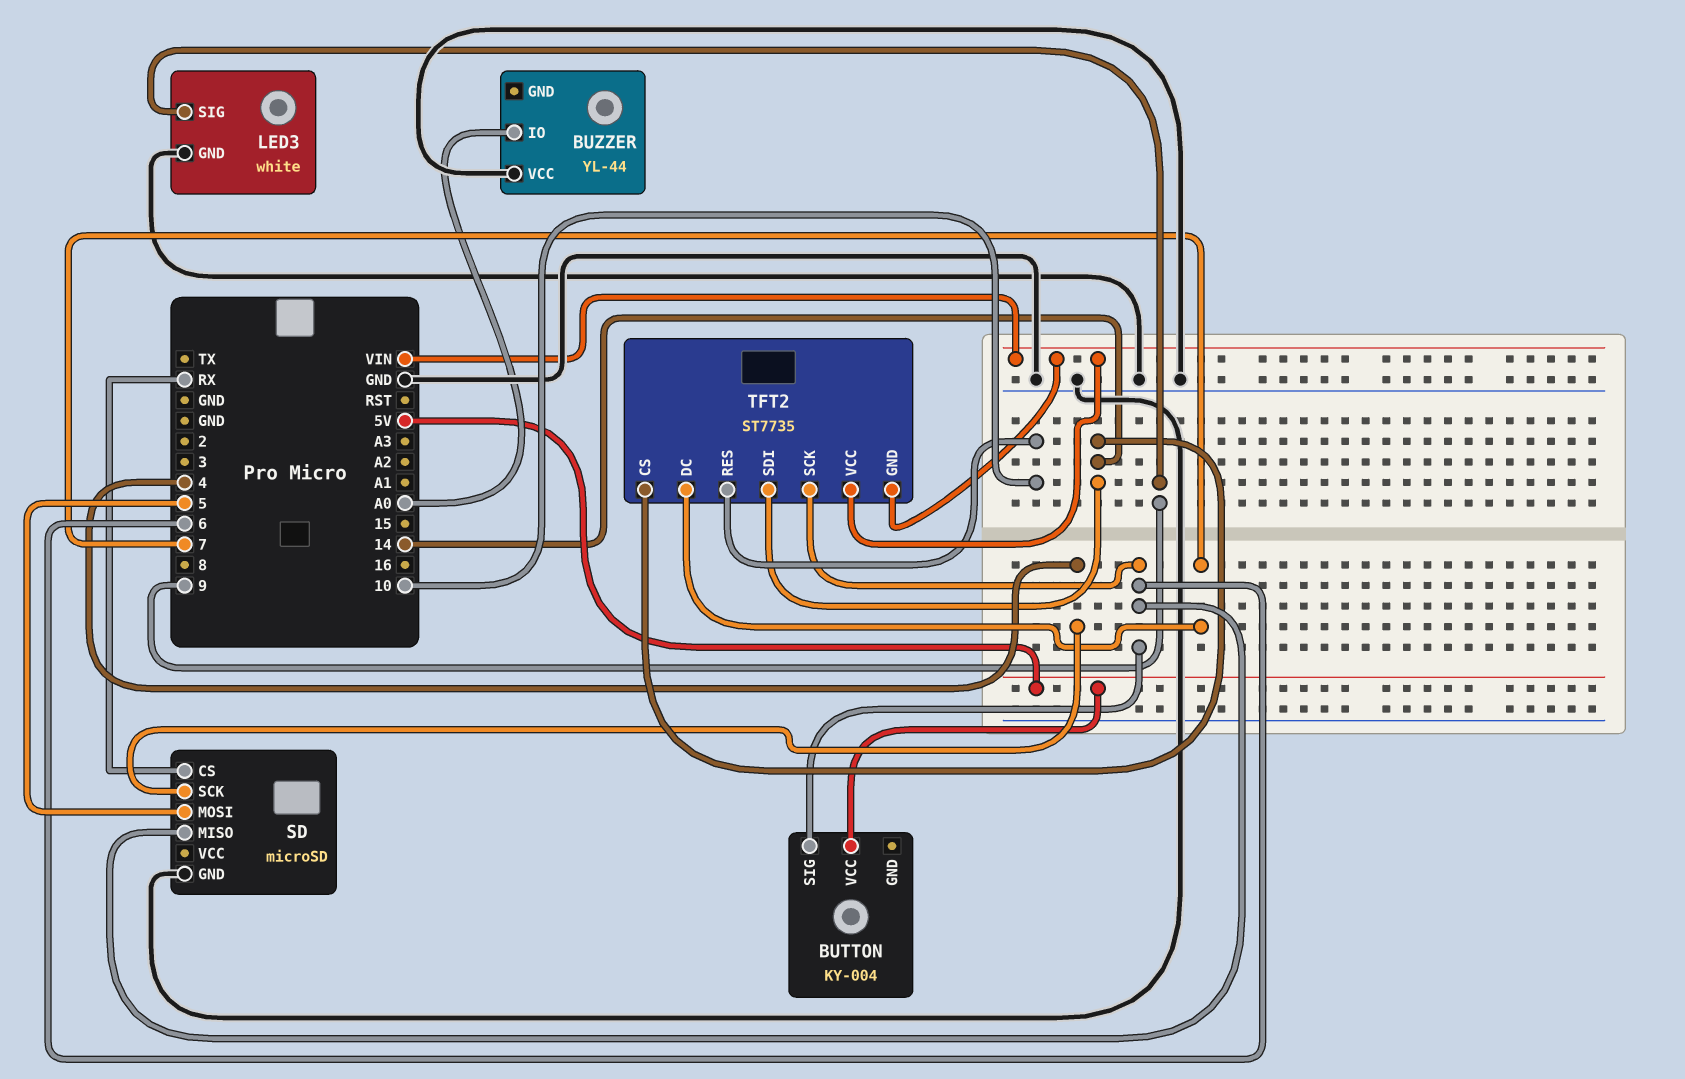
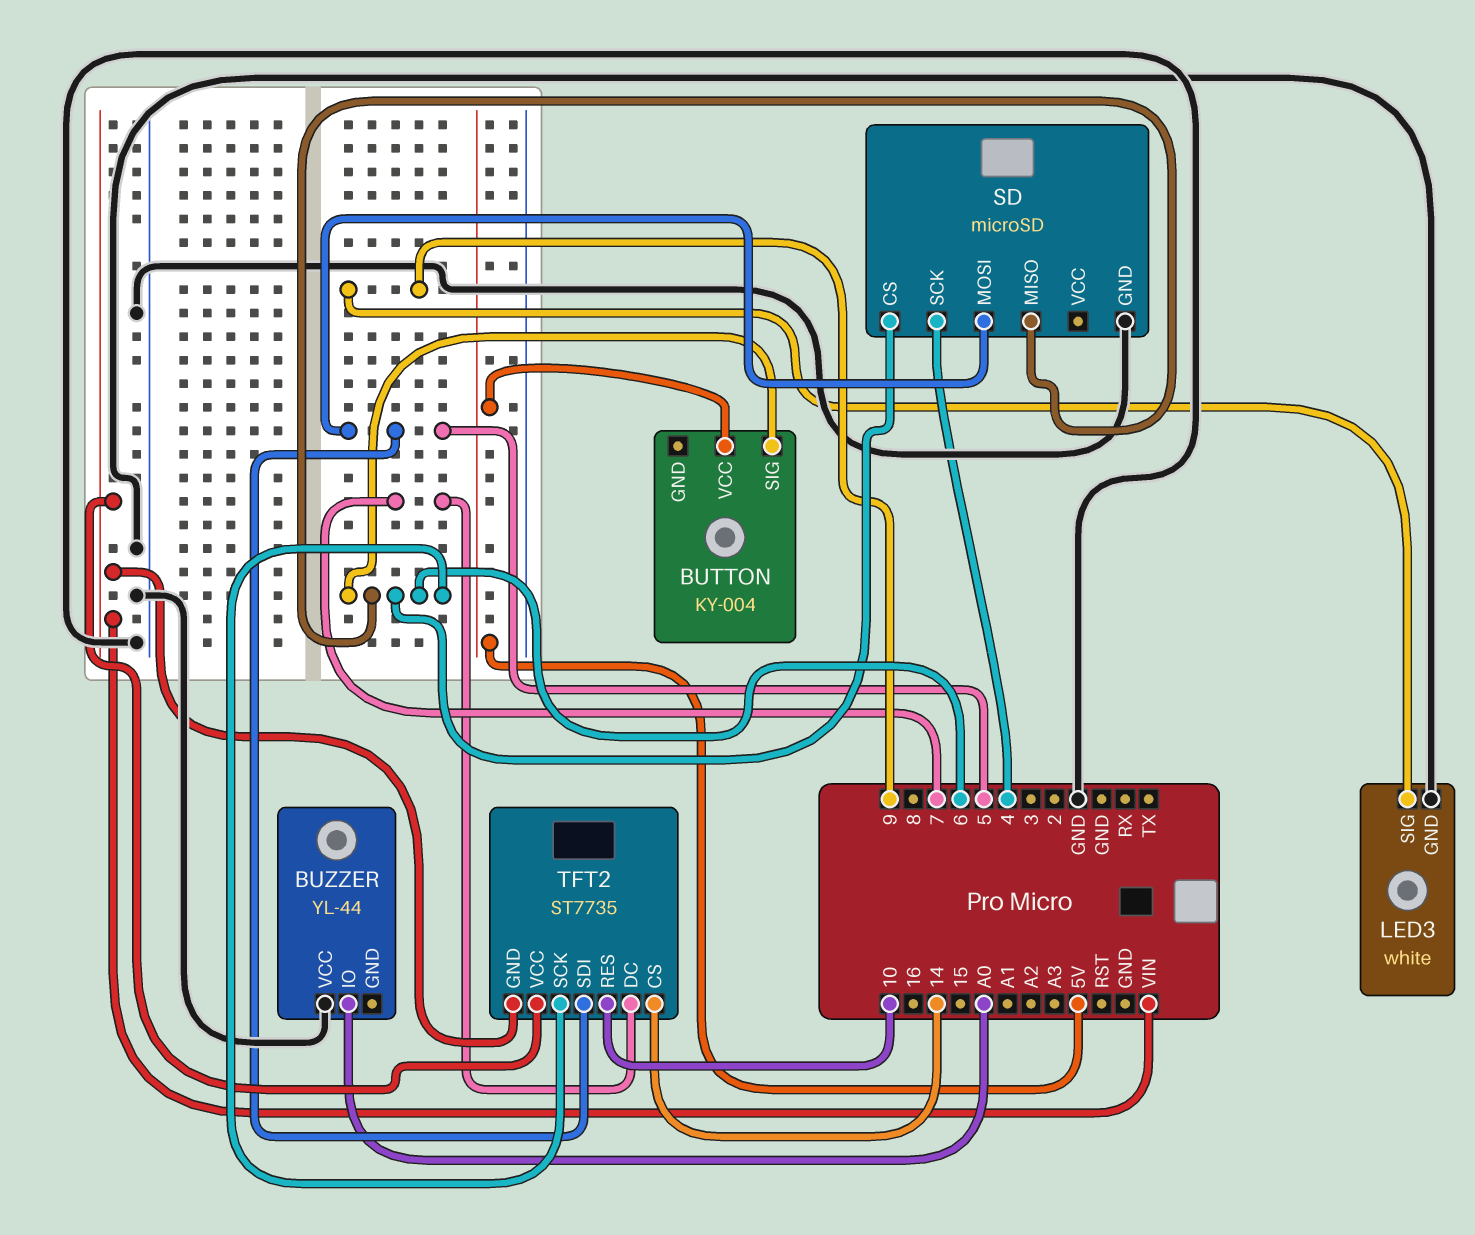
SD pin CS: RX -> 6
TFT2 pin SDI: 14 -> 5

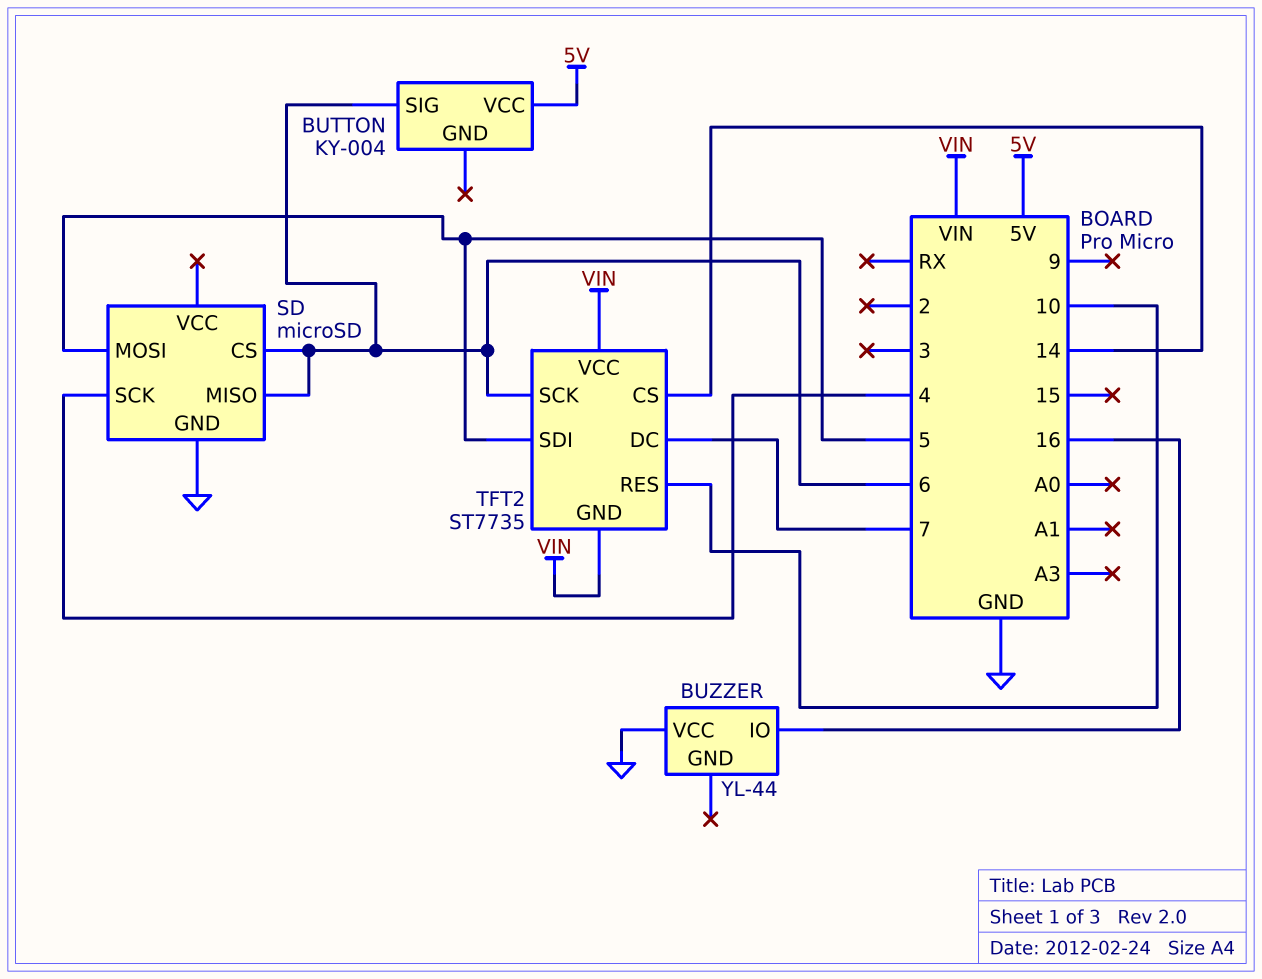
BUZZER pin IO: A0 -> 16
LED3: white -> none
LED3 pin GND: GND -> none
LED3 pin SIG: 9 -> none

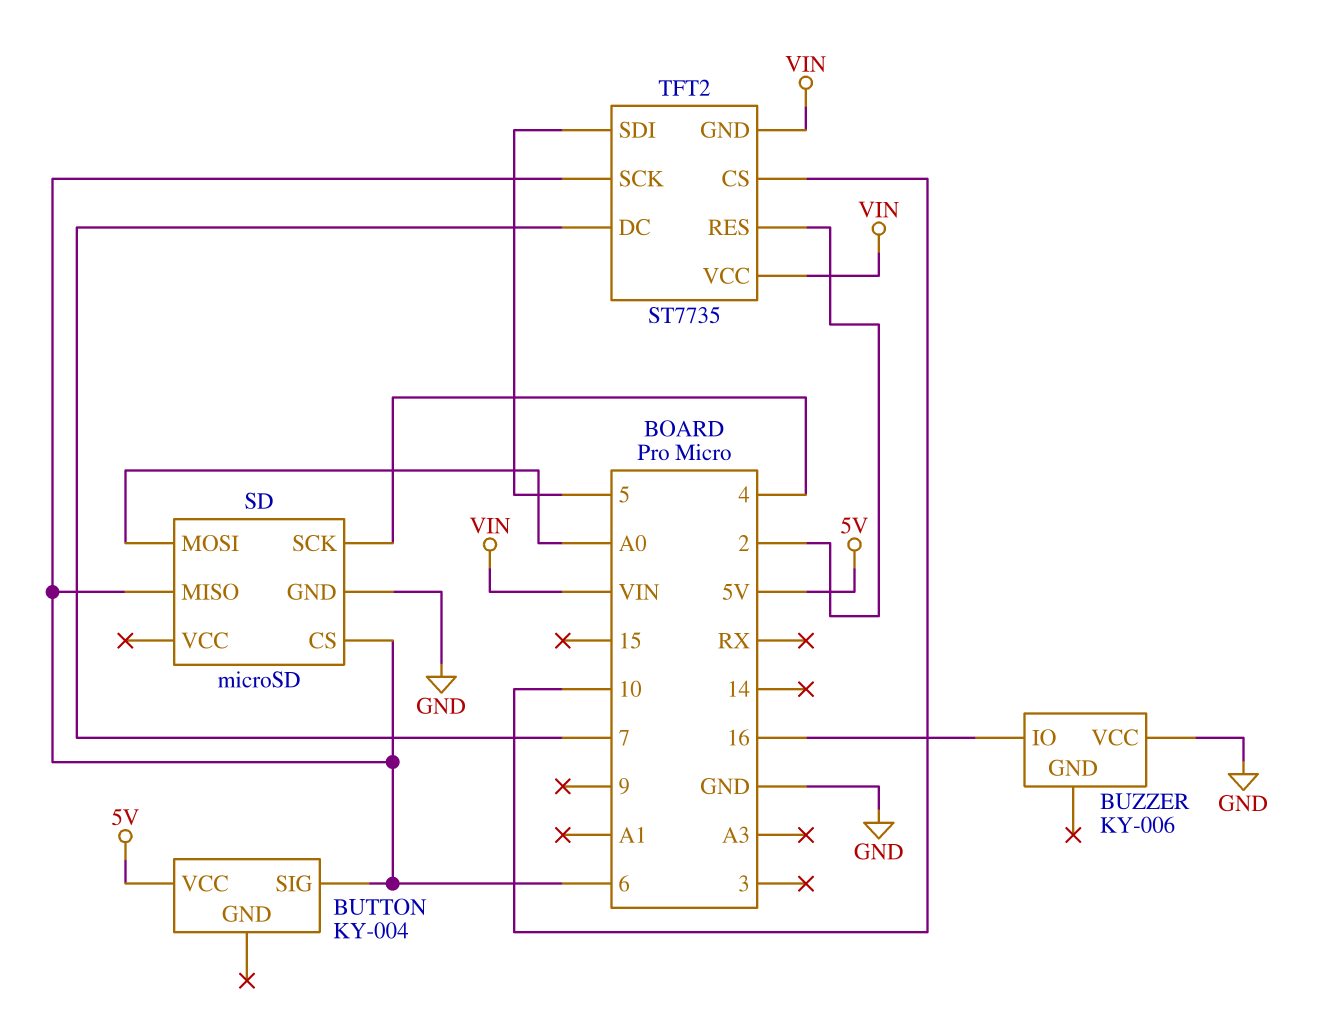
BUZZER: YL-44 -> KY-006
SD pin MOSI: 5 -> A0
TFT2 pin CS: 14 -> 10
TFT2 pin RES: 10 -> 2

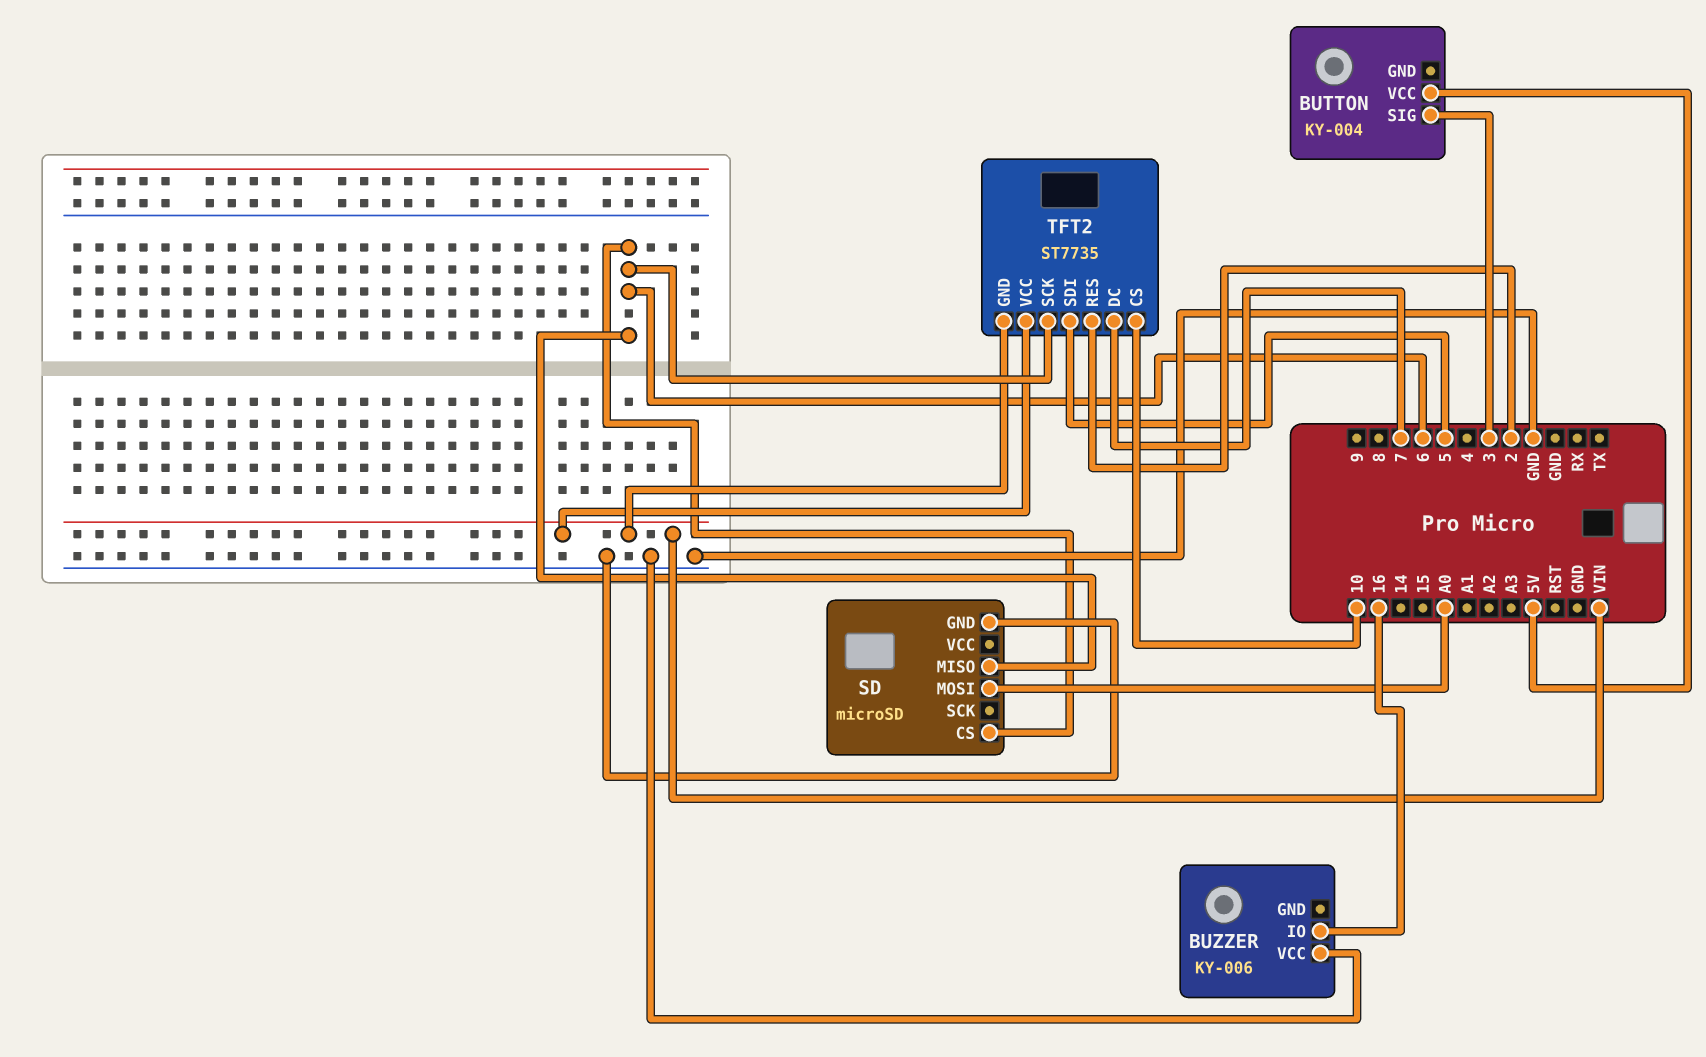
BUTTON pin SIG: 6 -> 3
SD pin SCK: 4 -> none

